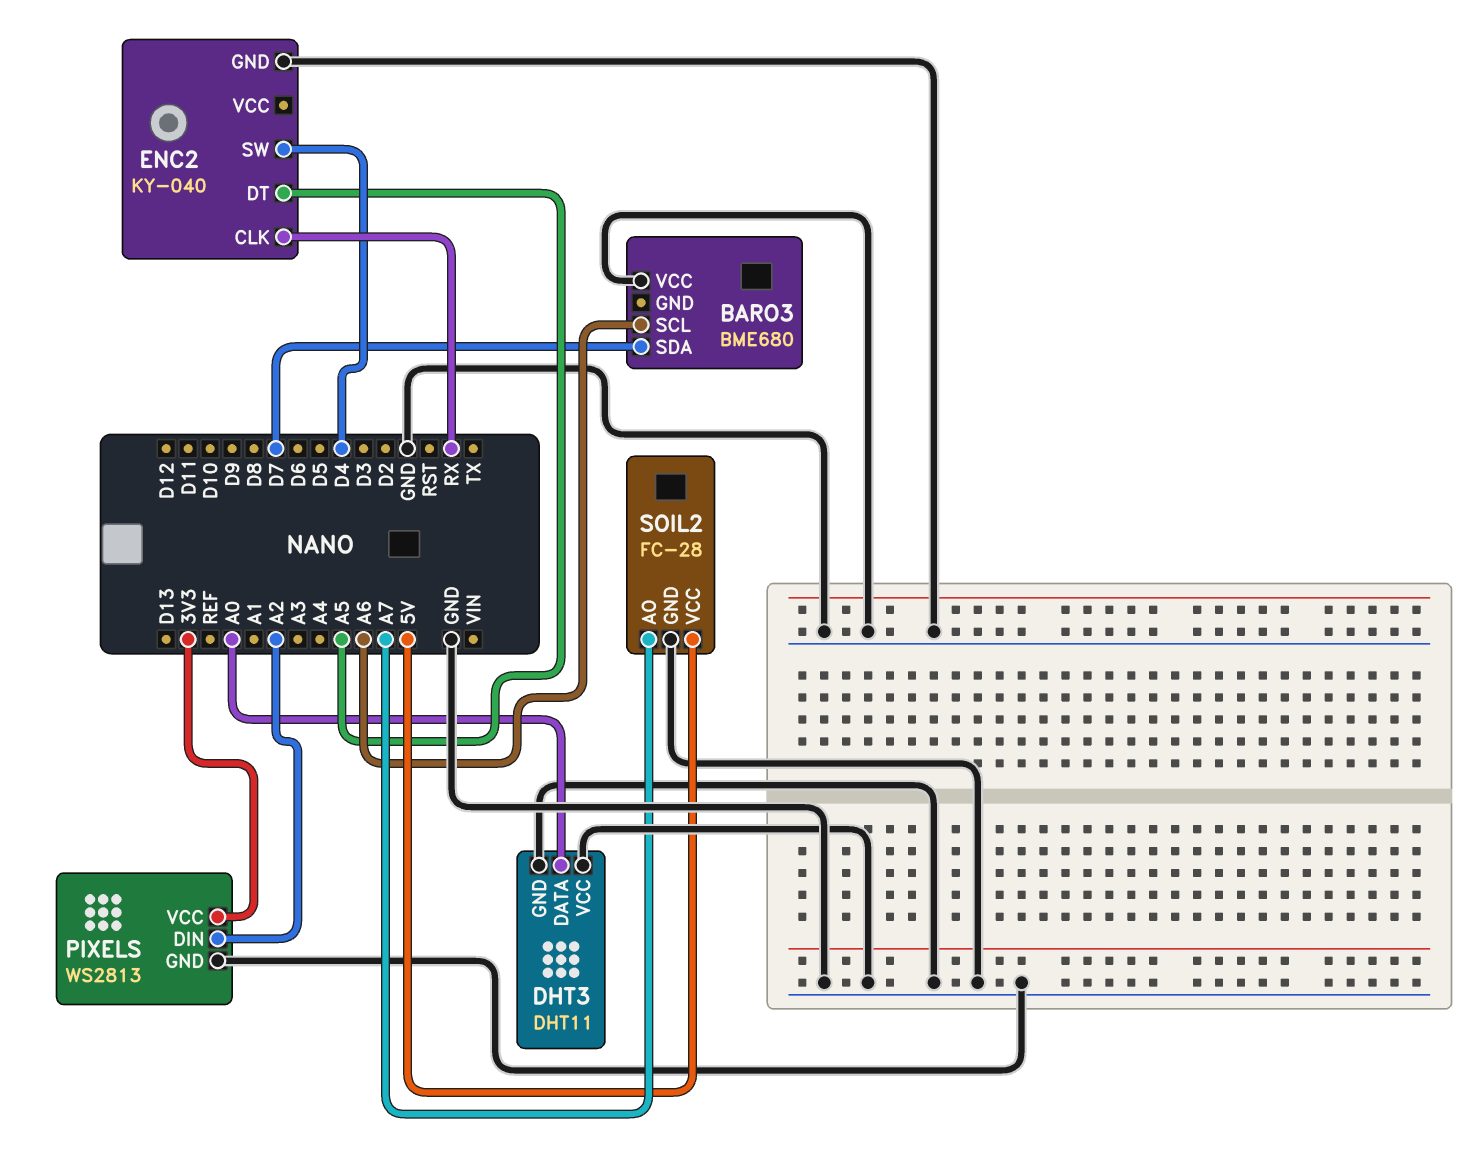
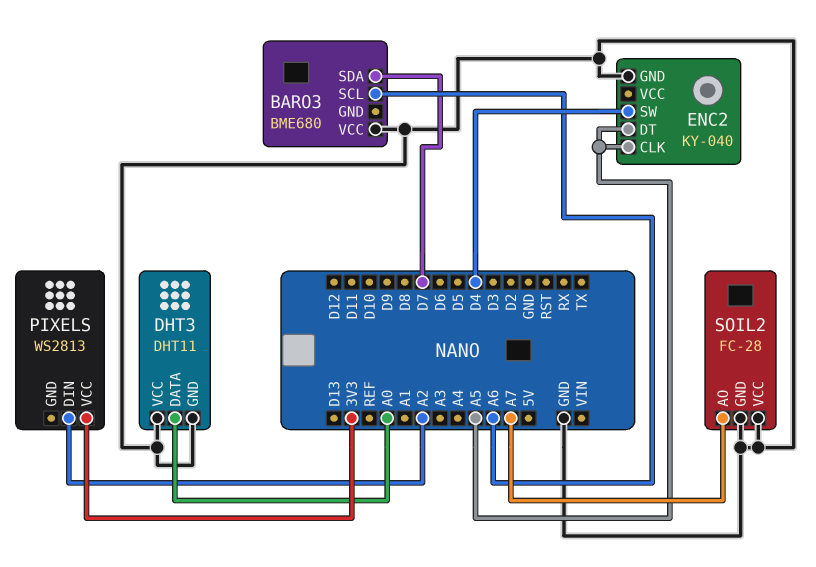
ENC2 pin CLK: RX -> A5
PIXELS pin GND: GND -> none
SOIL2 pin VCC: 5V -> GND

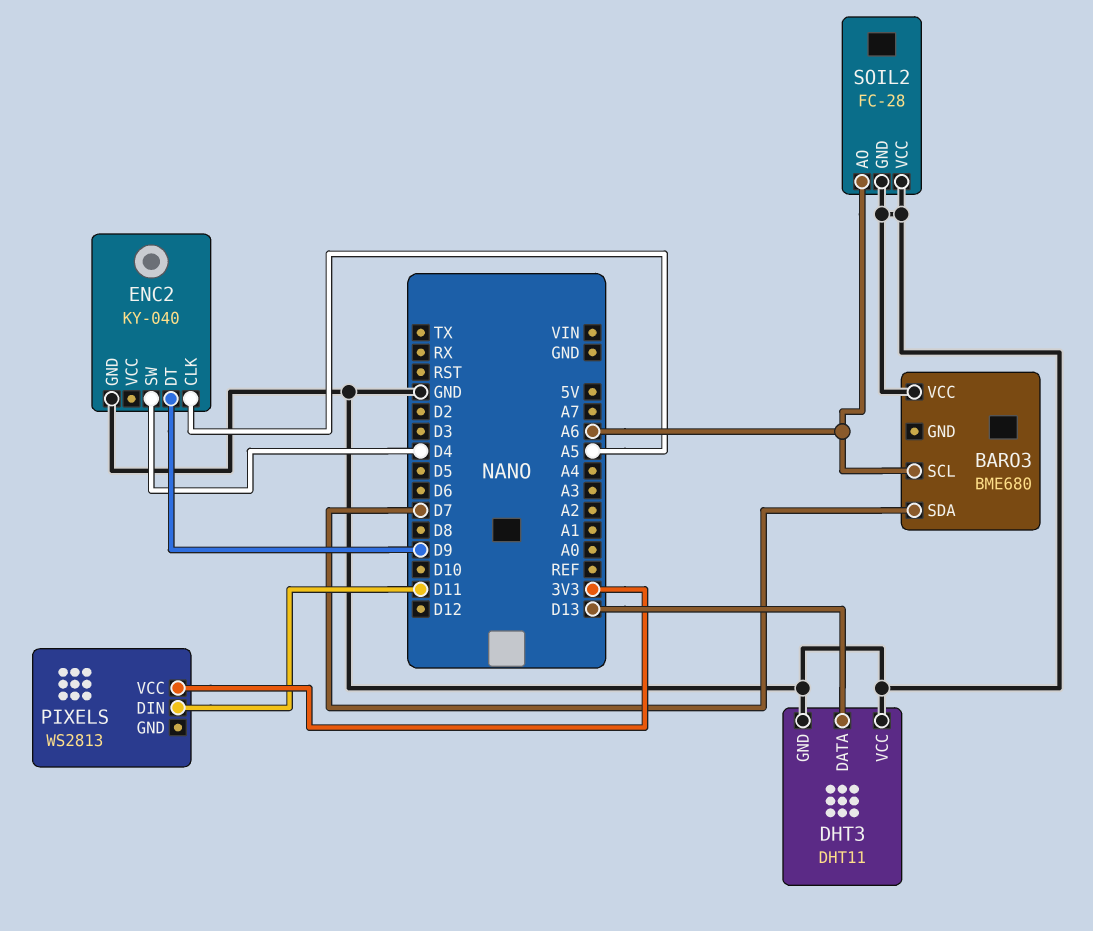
DHT3 pin DATA: A0 -> D13
ENC2 pin DT: A5 -> D9
PIXELS pin DIN: A2 -> D11
SOIL2 pin AO: A7 -> A6

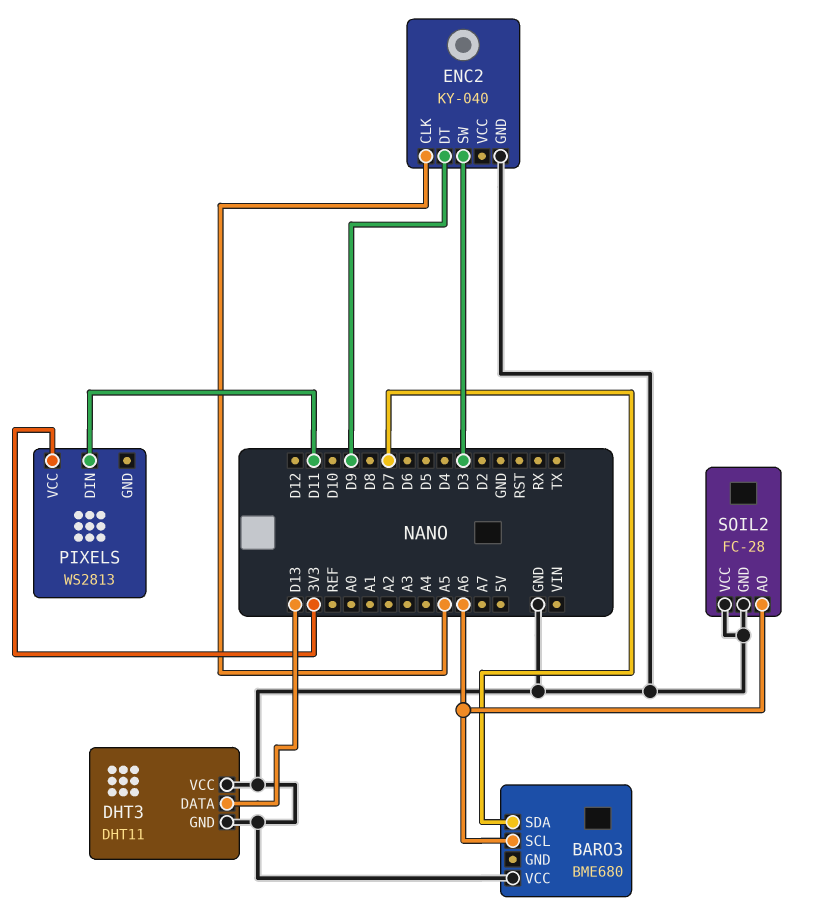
ENC2 pin SW: D4 -> D3

